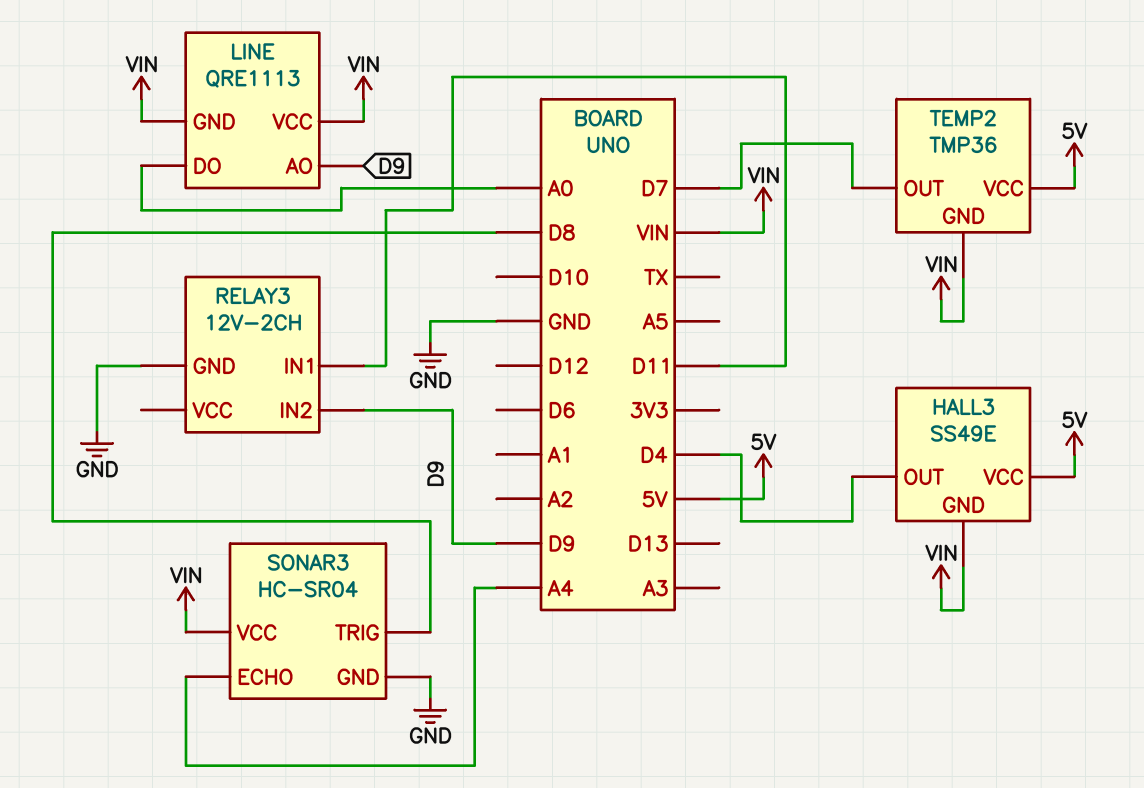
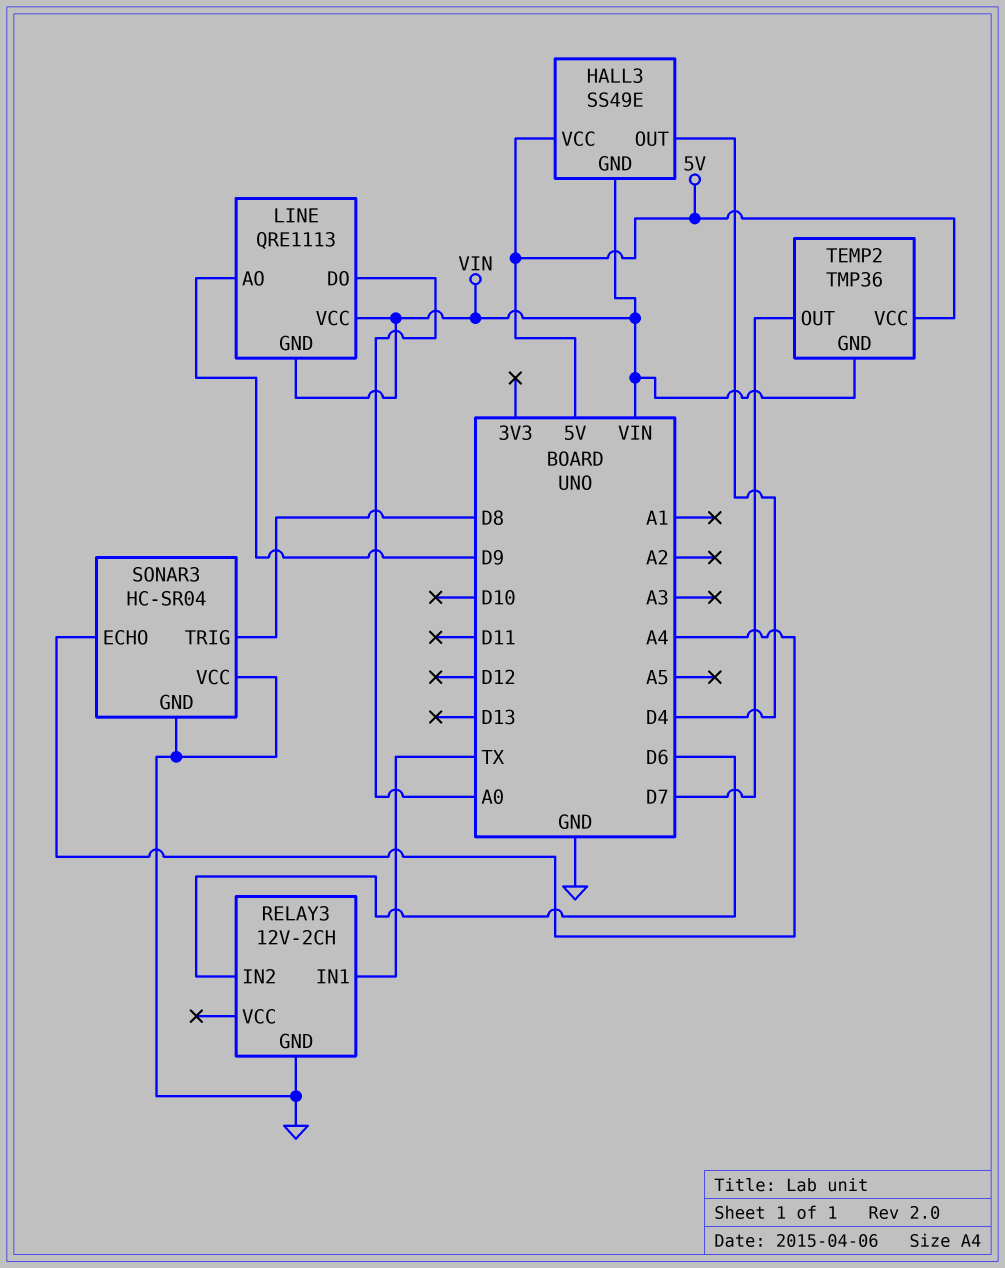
RELAY3 pin IN1: D11 -> TX
RELAY3 pin IN2: D9 -> D6
SONAR3 pin VCC: VIN -> GND

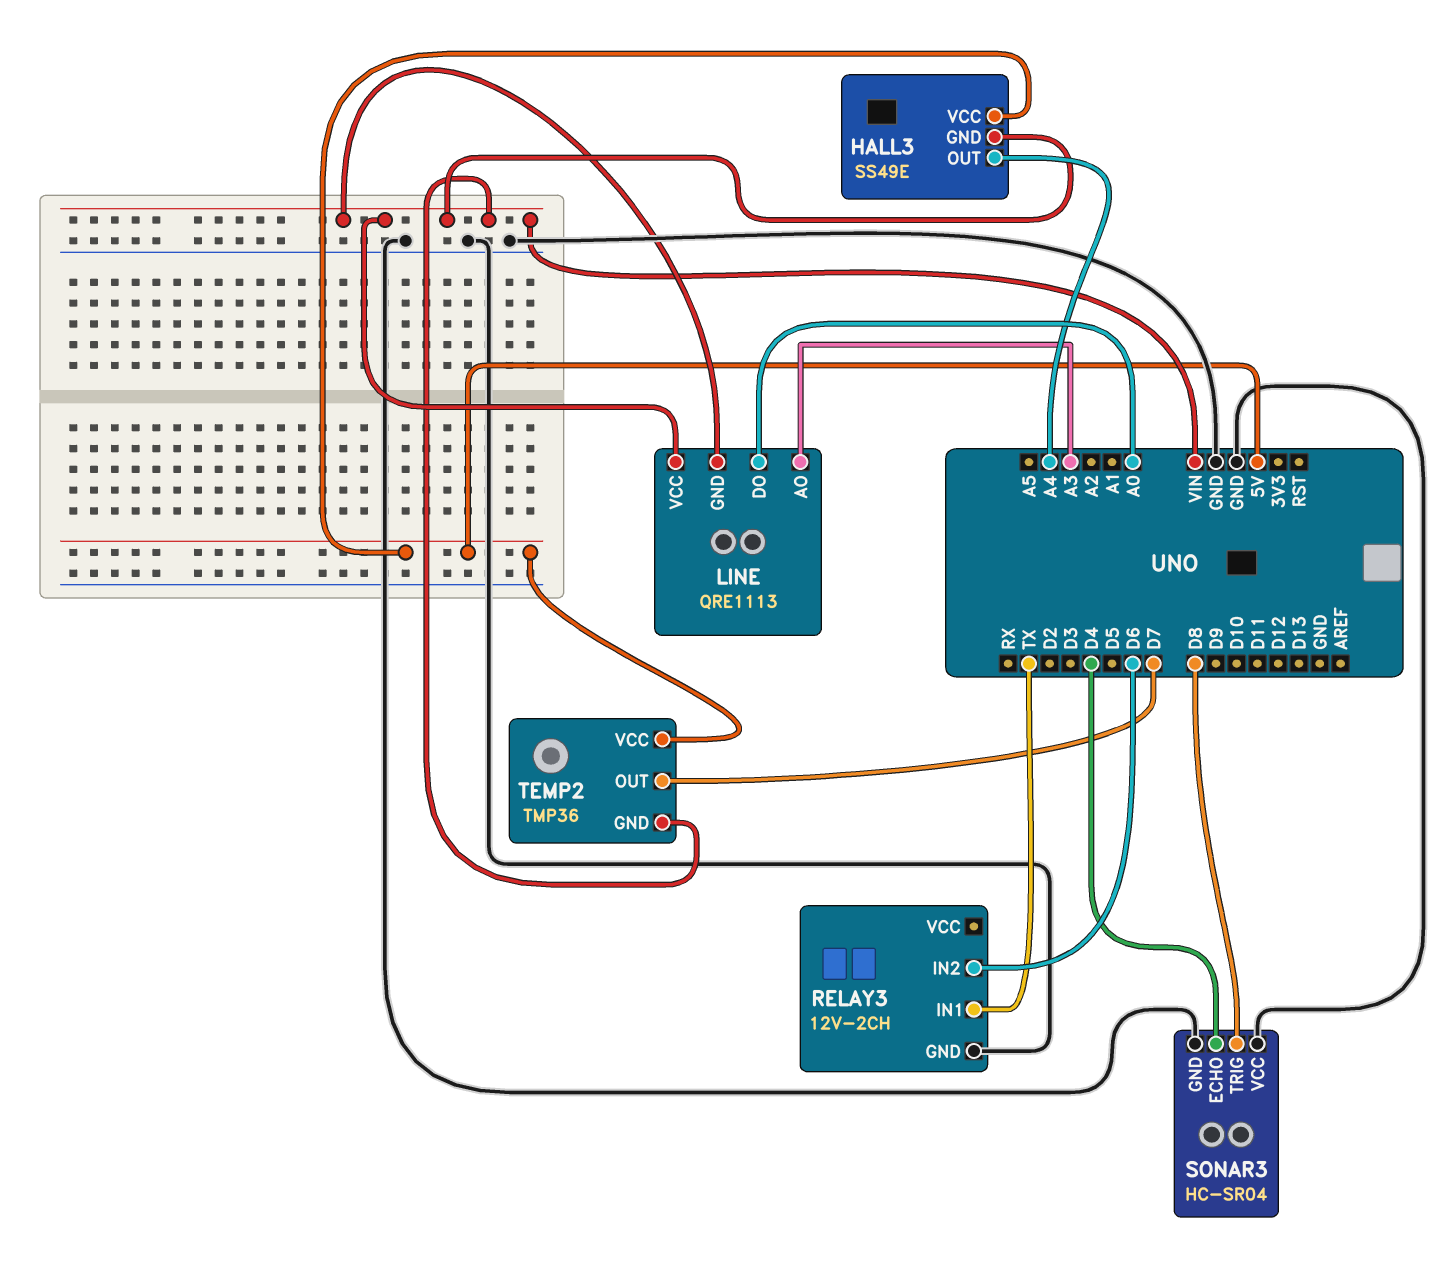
HALL3 pin OUT: D4 -> A4
LINE pin AO: D9 -> A3
SONAR3 pin ECHO: A4 -> D4

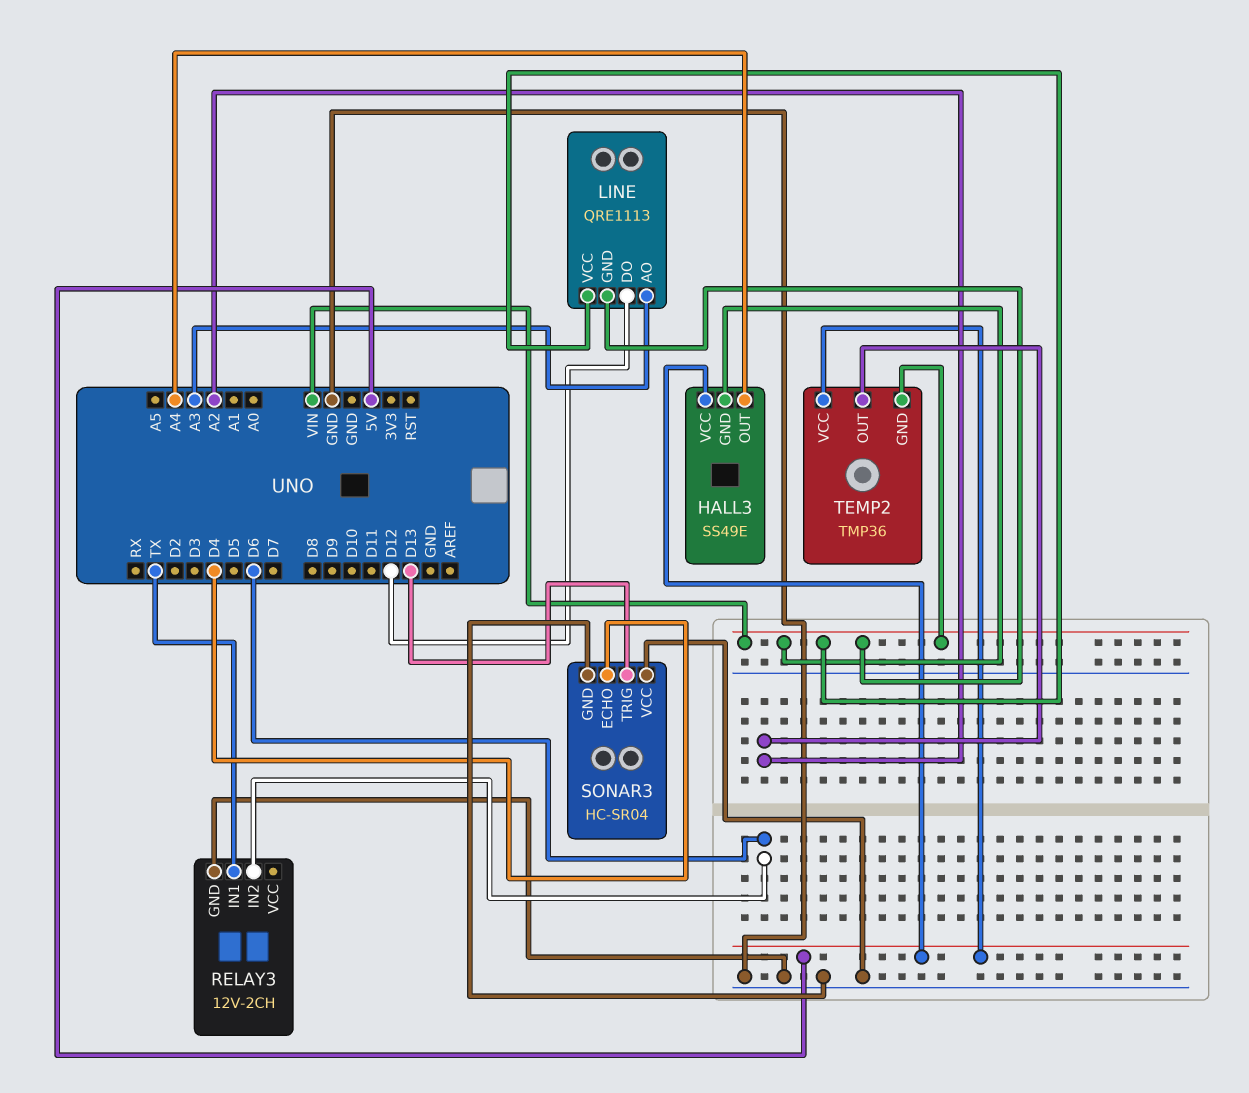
LINE pin DO: A0 -> D12
SONAR3 pin TRIG: D8 -> D13
TEMP2 pin OUT: D7 -> A2

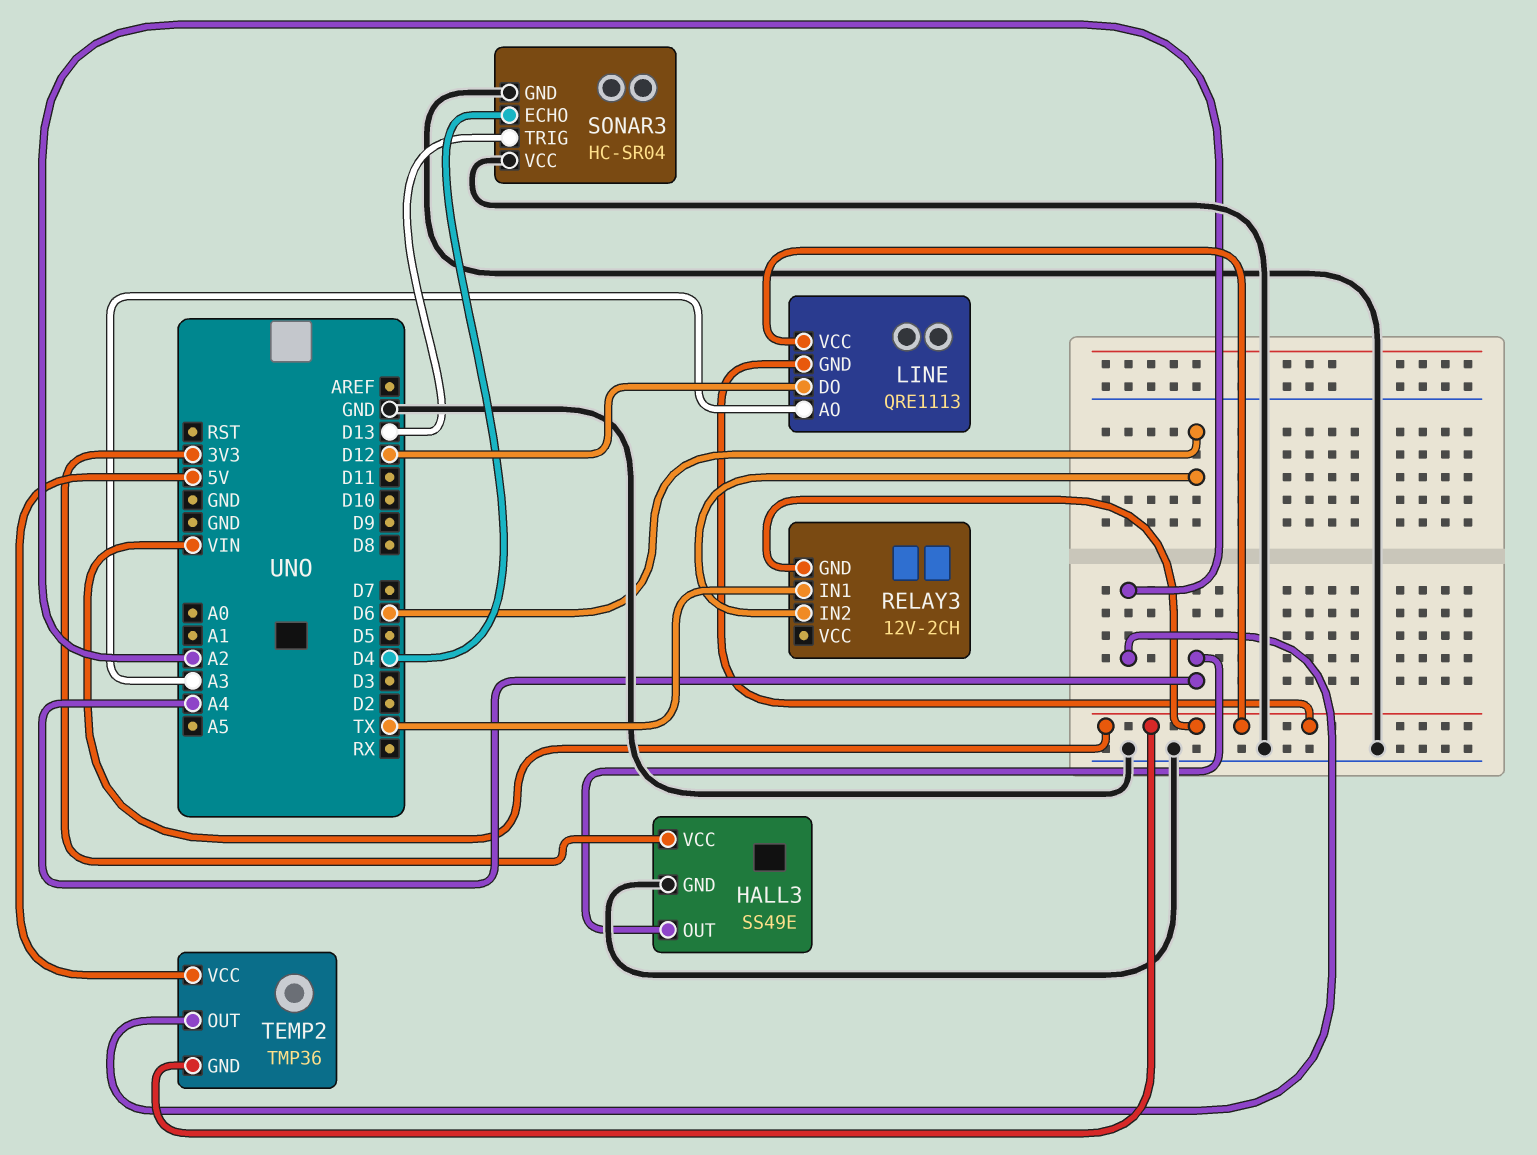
HALL3 pin GND: VIN -> GND
HALL3 pin VCC: 5V -> 3V3
RELAY3 pin GND: GND -> VIN

